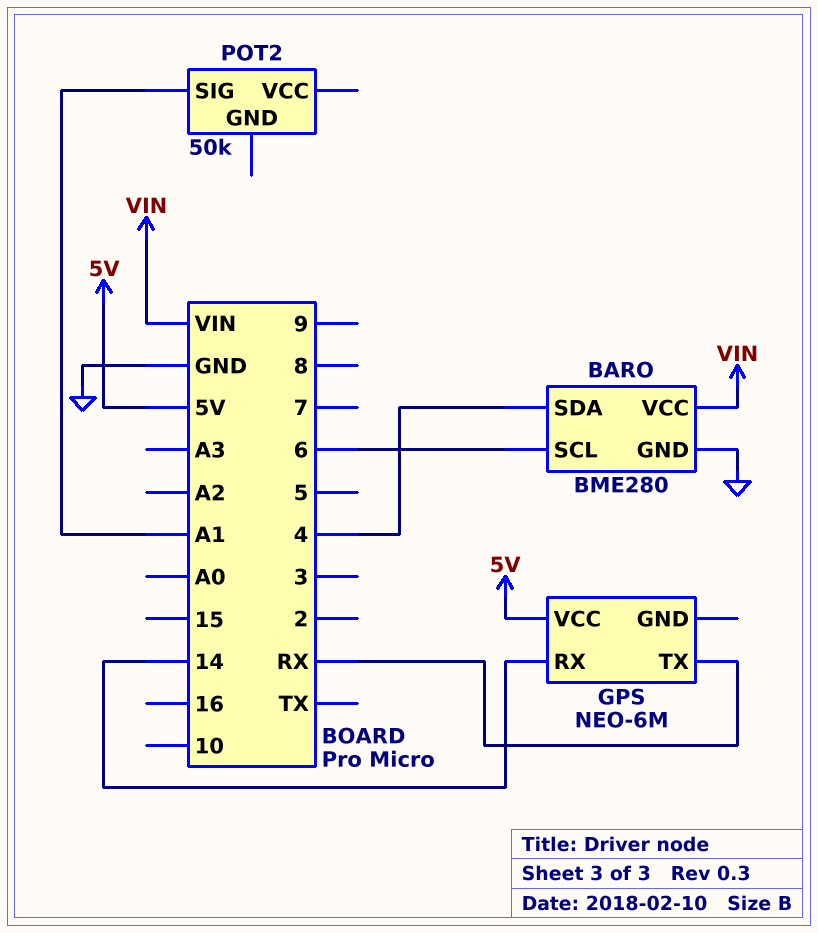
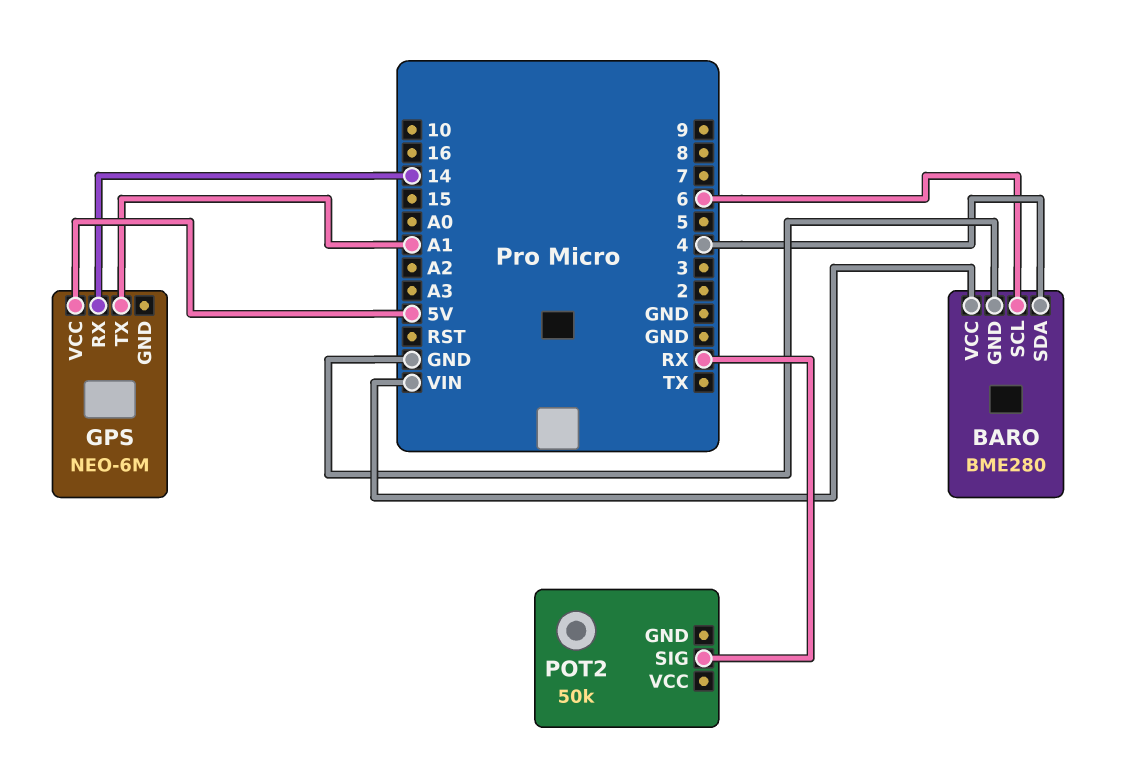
GPS pin TX: RX -> A1
POT2 pin SIG: A1 -> RX

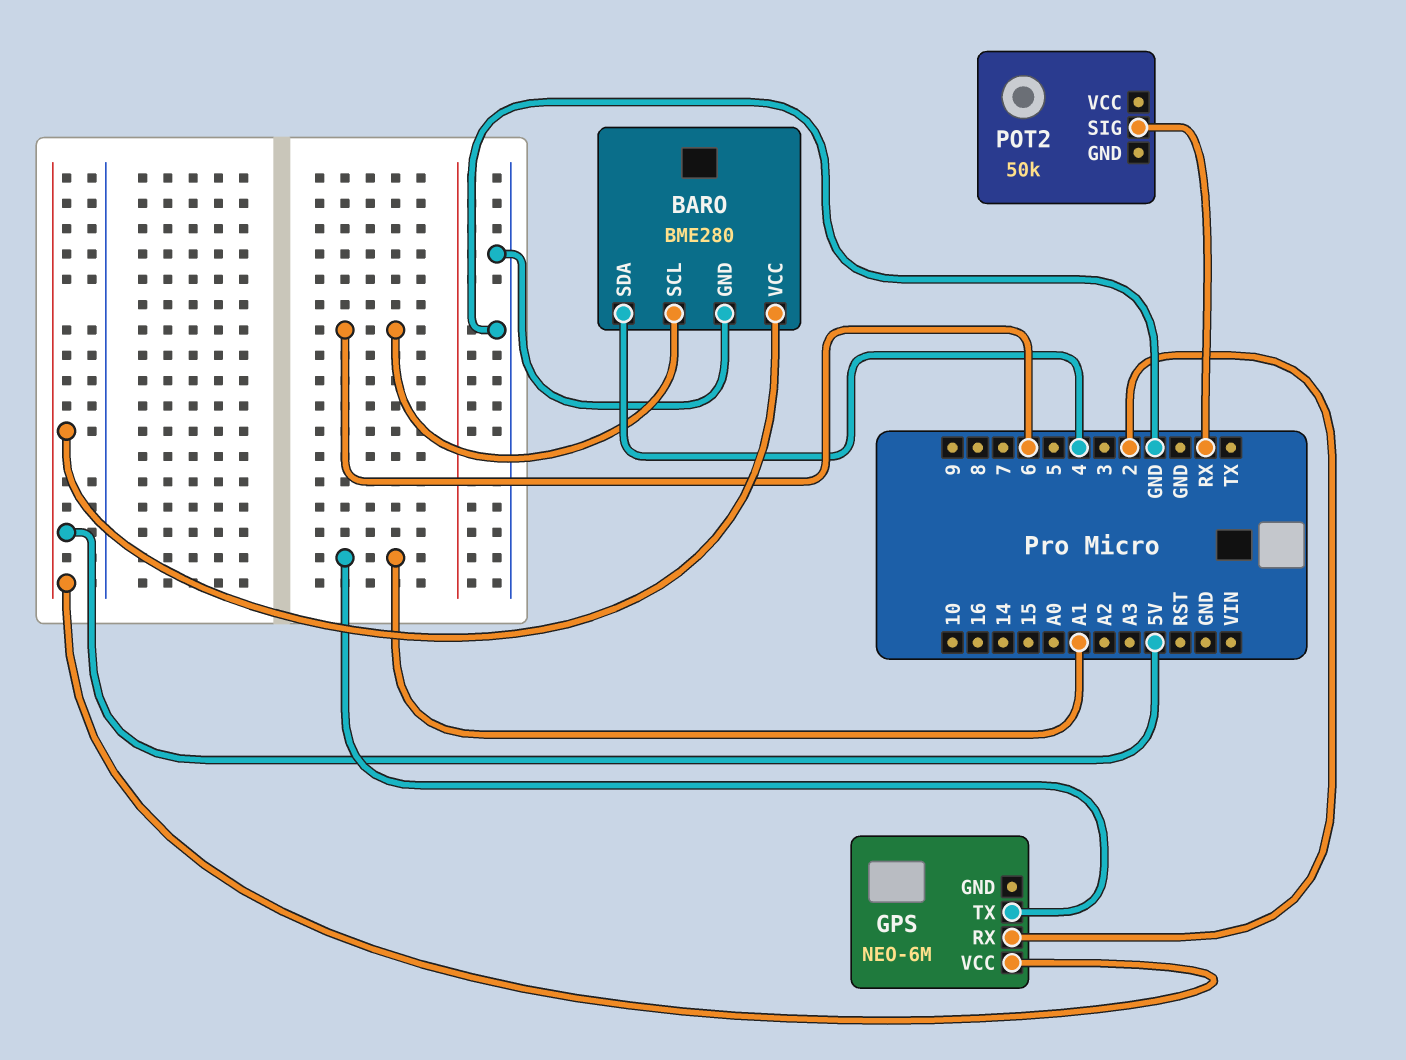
BARO pin VCC: VIN -> 5V
GPS pin RX: 14 -> 2

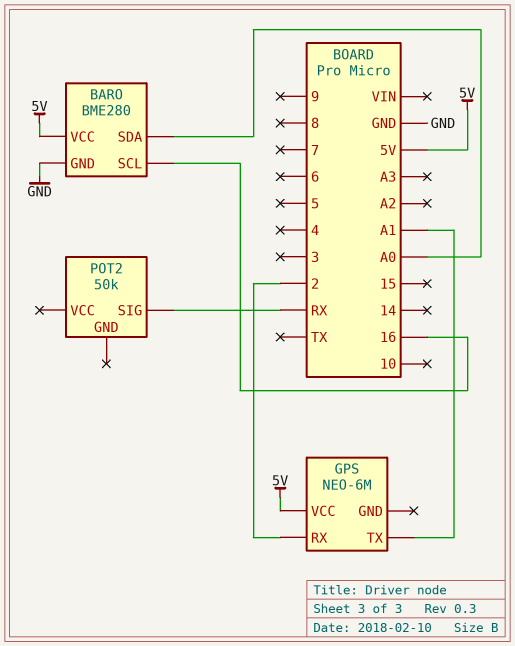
BARO pin SCL: 6 -> 16
BARO pin SDA: 4 -> A0

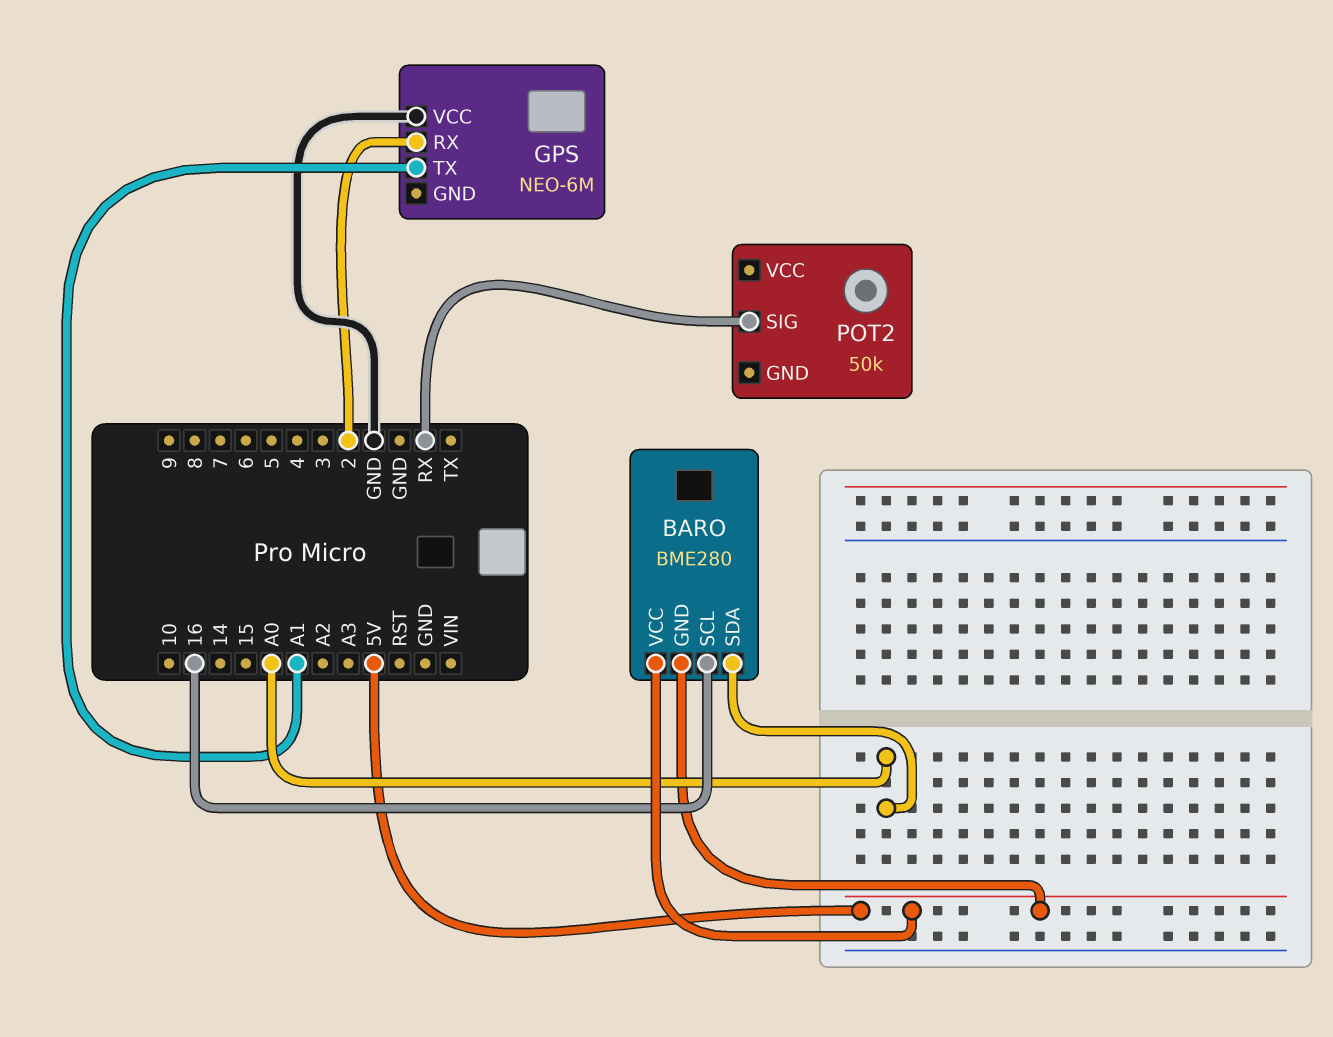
BARO pin GND: GND -> 5V
GPS pin VCC: 5V -> GND

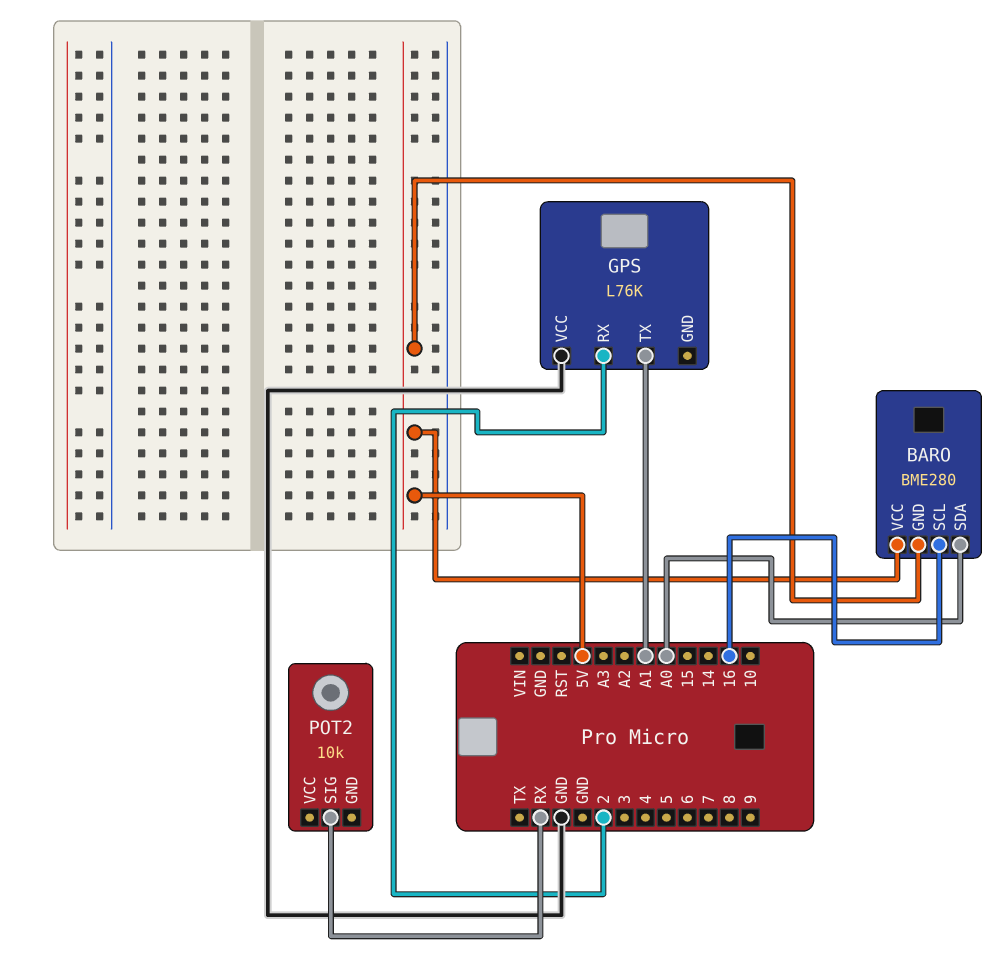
GPS: NEO-6M -> L76K
POT2: 50k -> 10k

